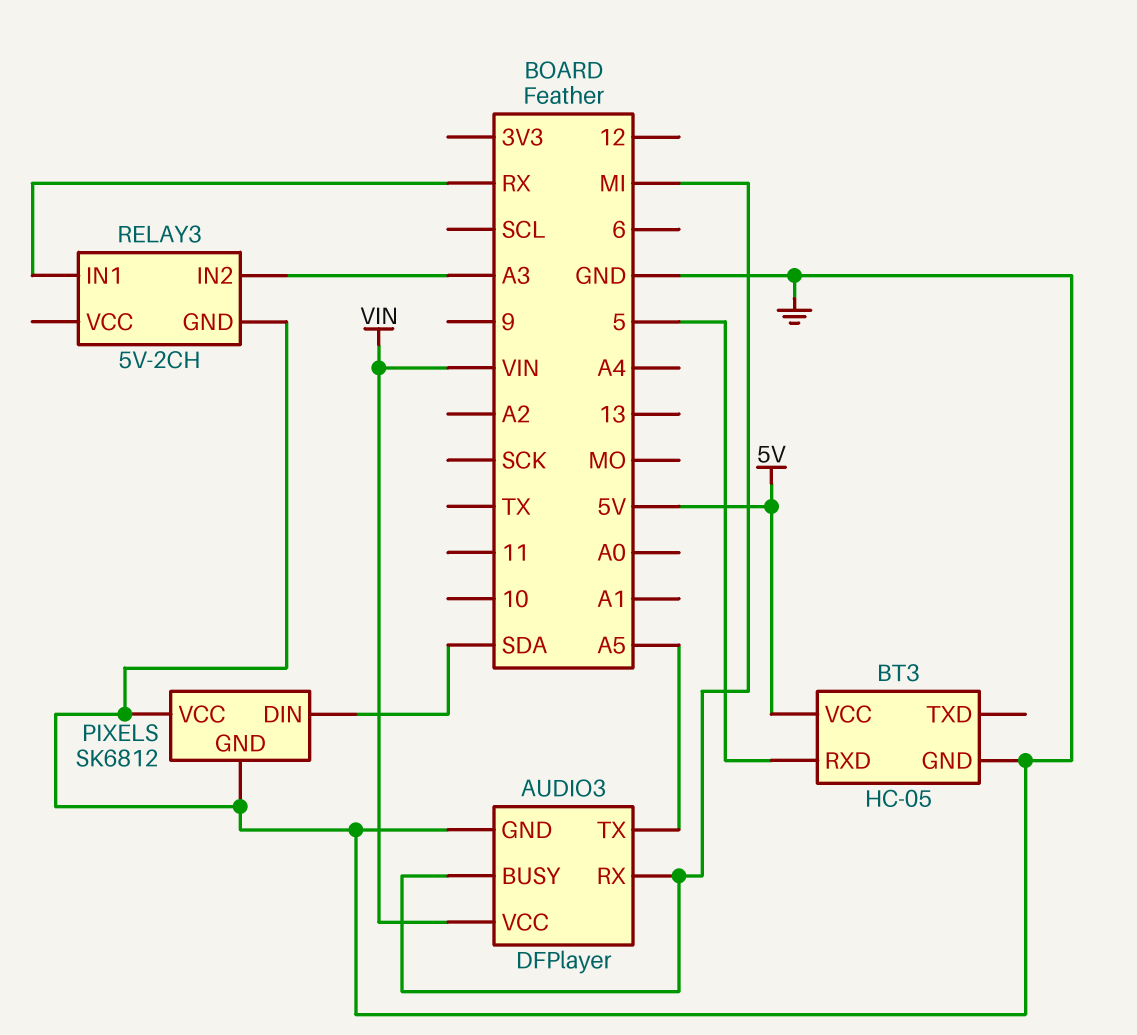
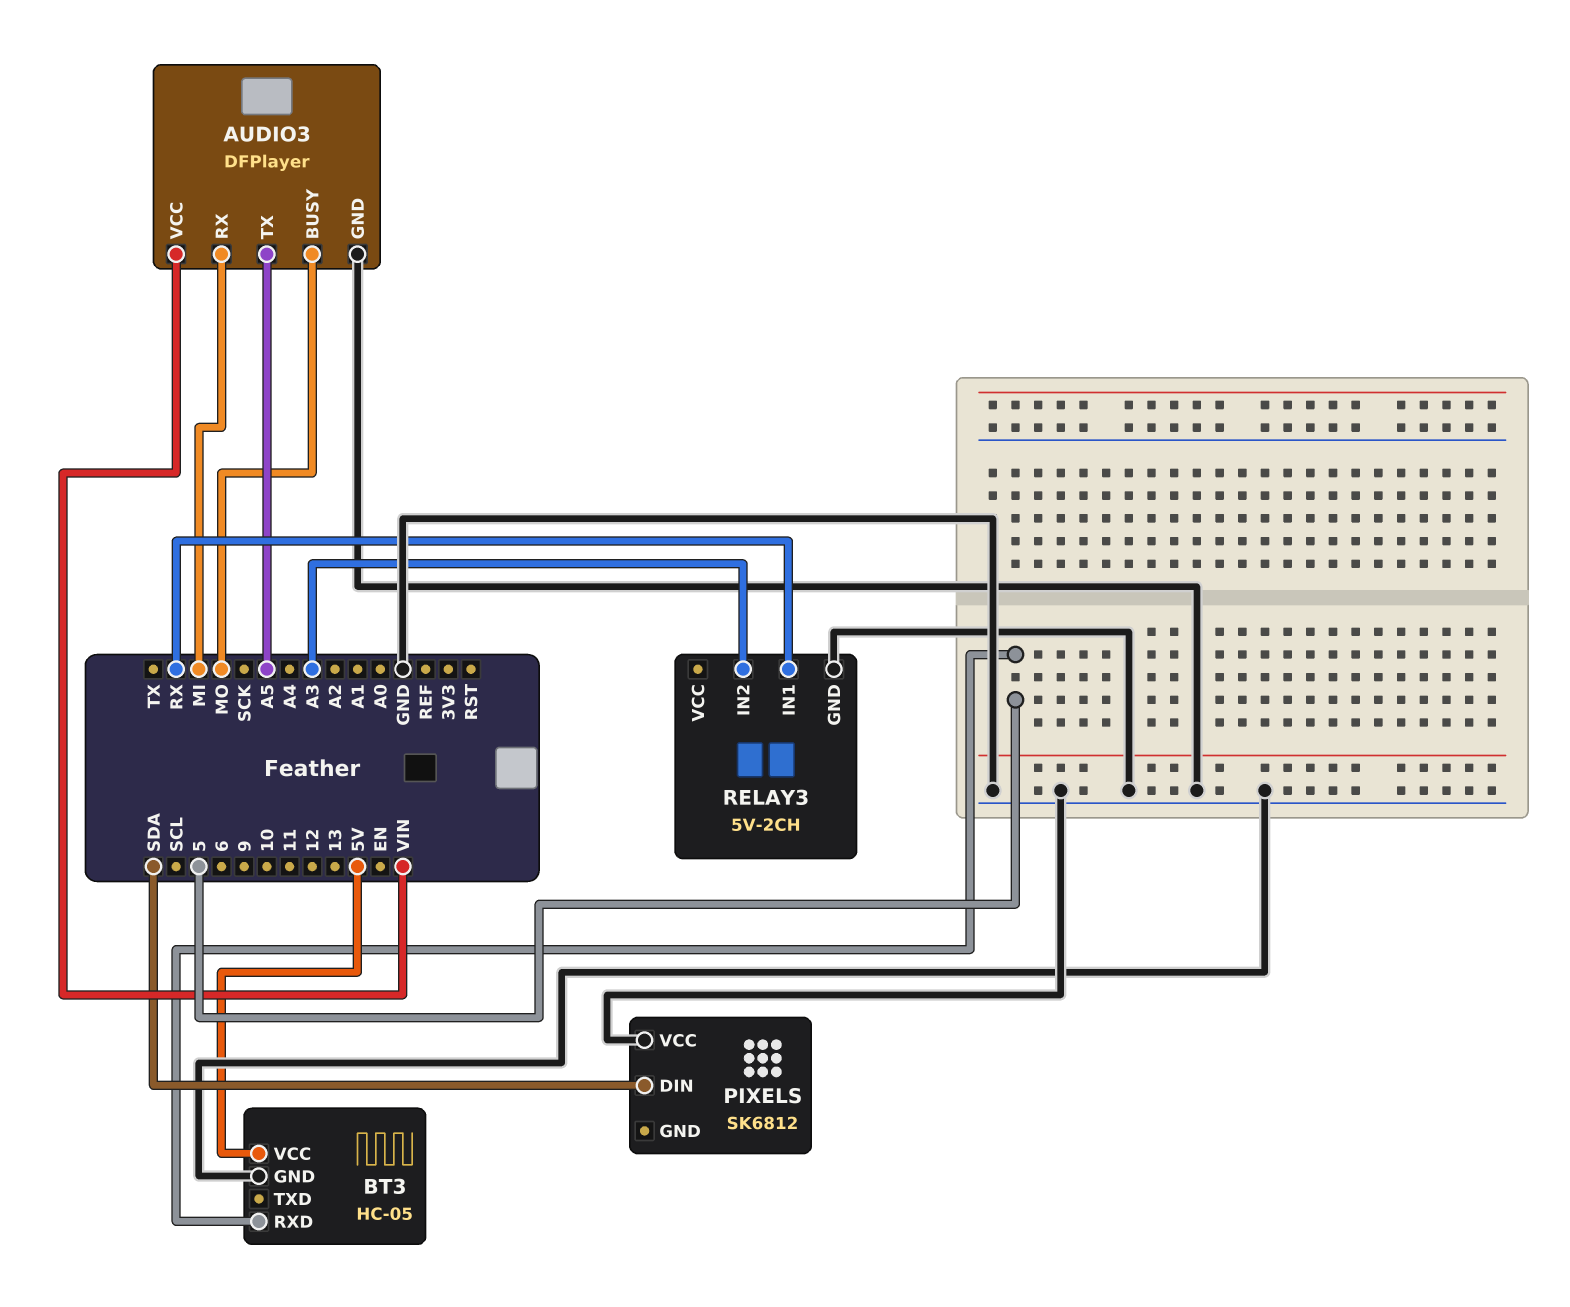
AUDIO3 pin BUSY: MI -> MO
PIXELS pin GND: GND -> none

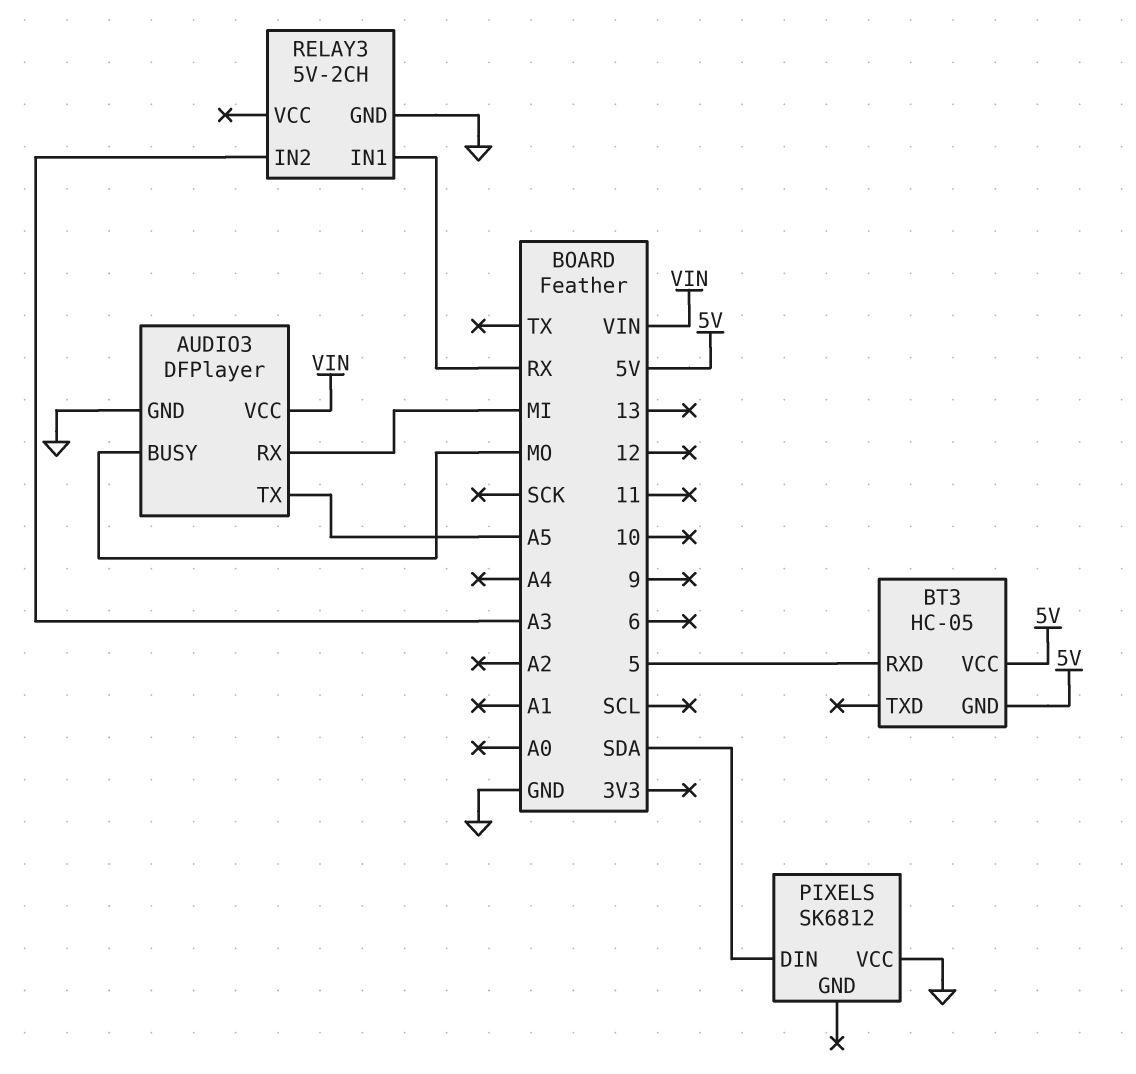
BT3 pin GND: GND -> 5V

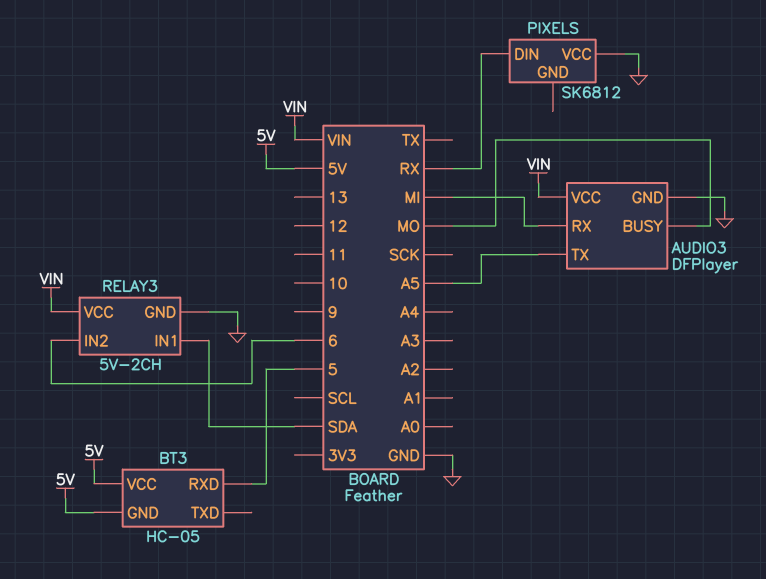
PIXELS pin DIN: SDA -> RX
RELAY3 pin IN1: RX -> SDA
RELAY3 pin IN2: A3 -> 6
RELAY3 pin VCC: none -> VIN

